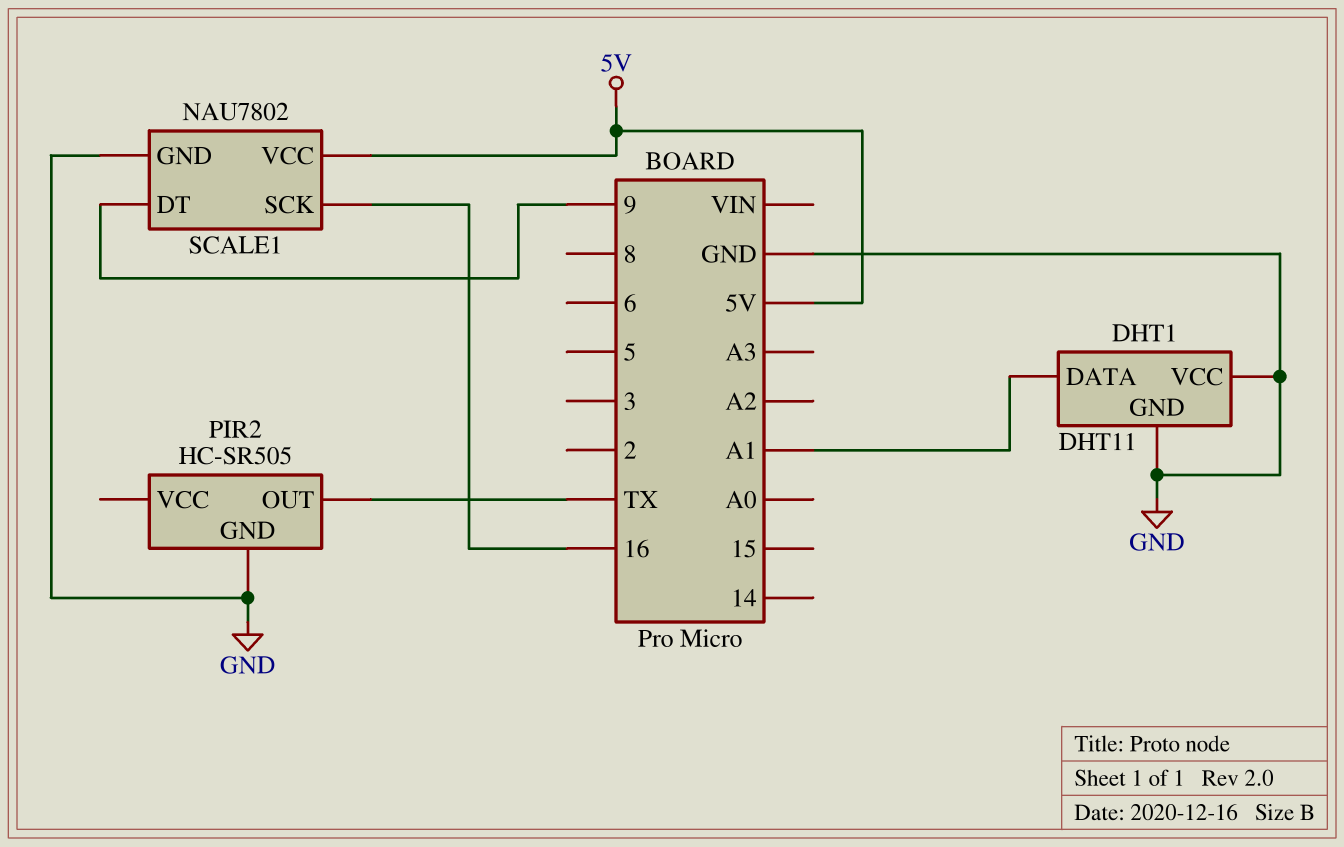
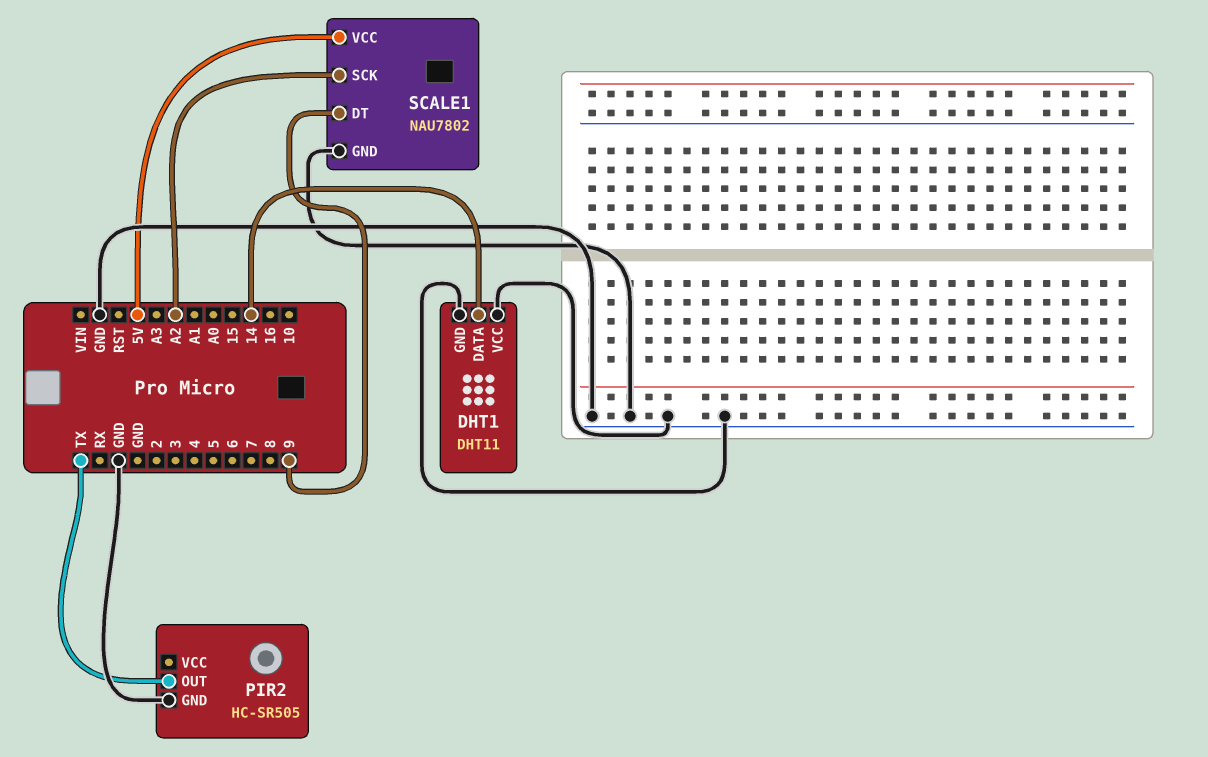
DHT1 pin DATA: A1 -> 14
SCALE1 pin SCK: 16 -> A2

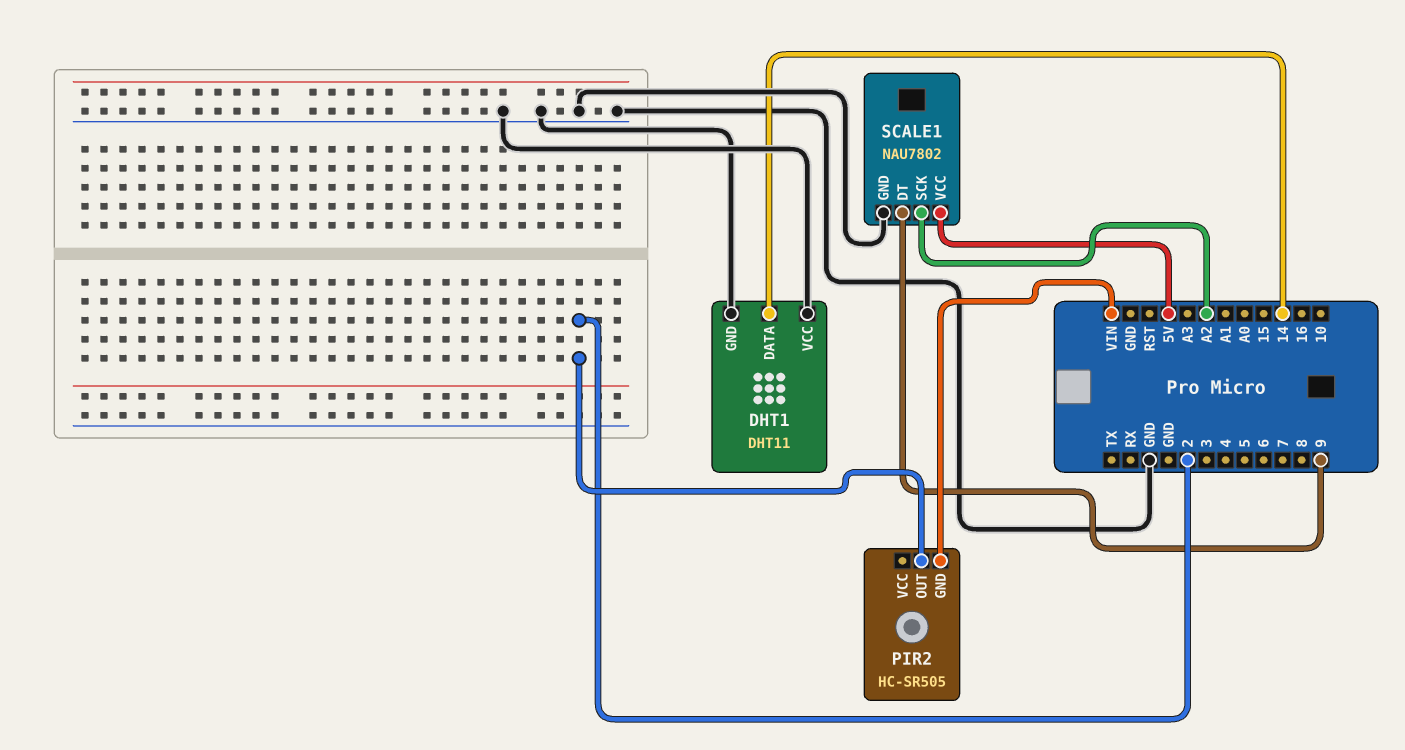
PIR2 pin GND: GND -> VIN
PIR2 pin OUT: TX -> 2

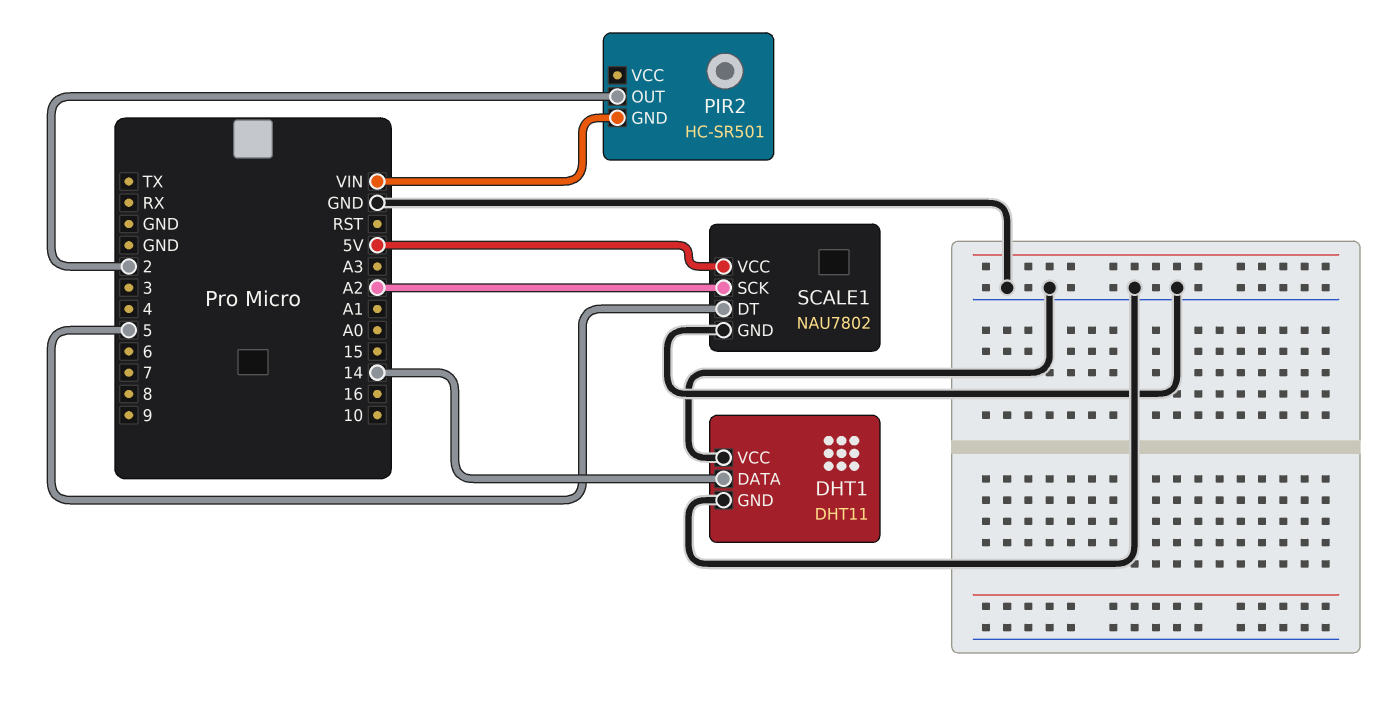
PIR2: HC-SR505 -> HC-SR501
SCALE1 pin DT: 9 -> 5

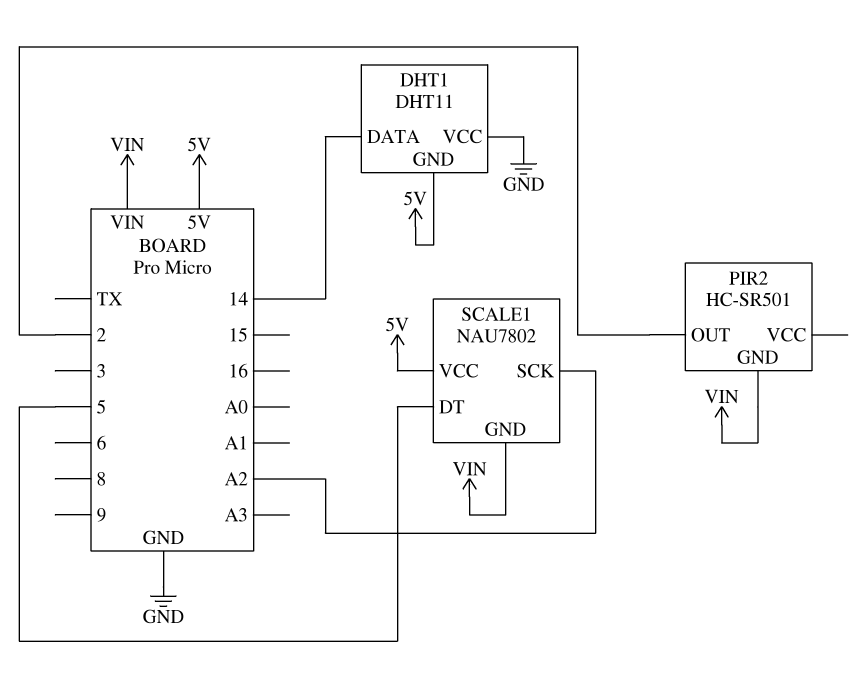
DHT1 pin GND: GND -> 5V
SCALE1 pin GND: GND -> VIN

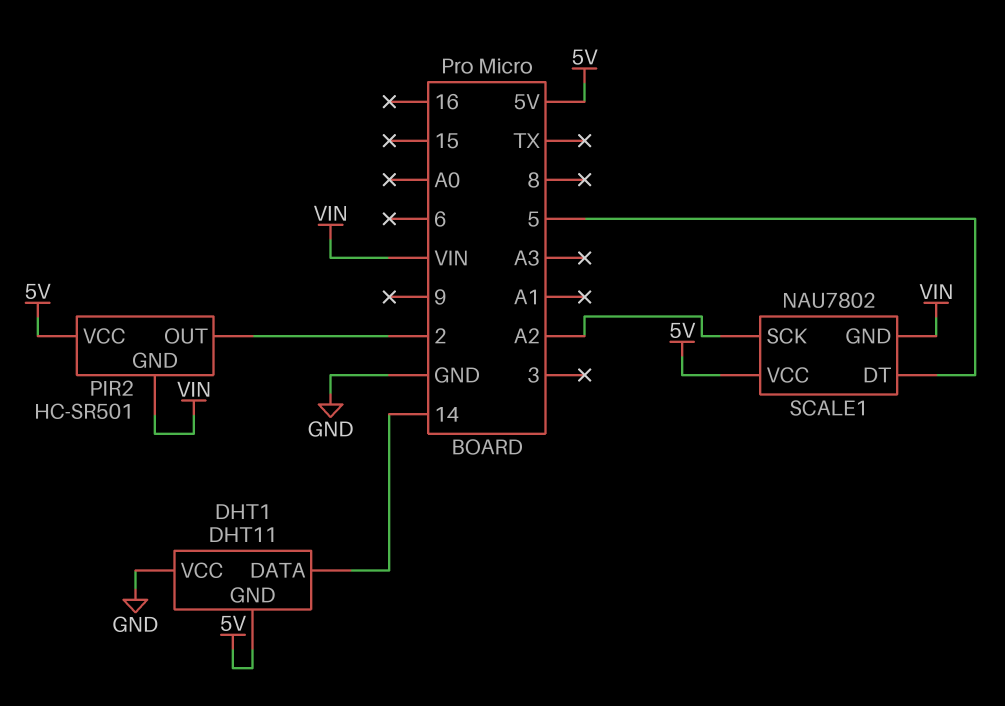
PIR2 pin VCC: none -> 5V

